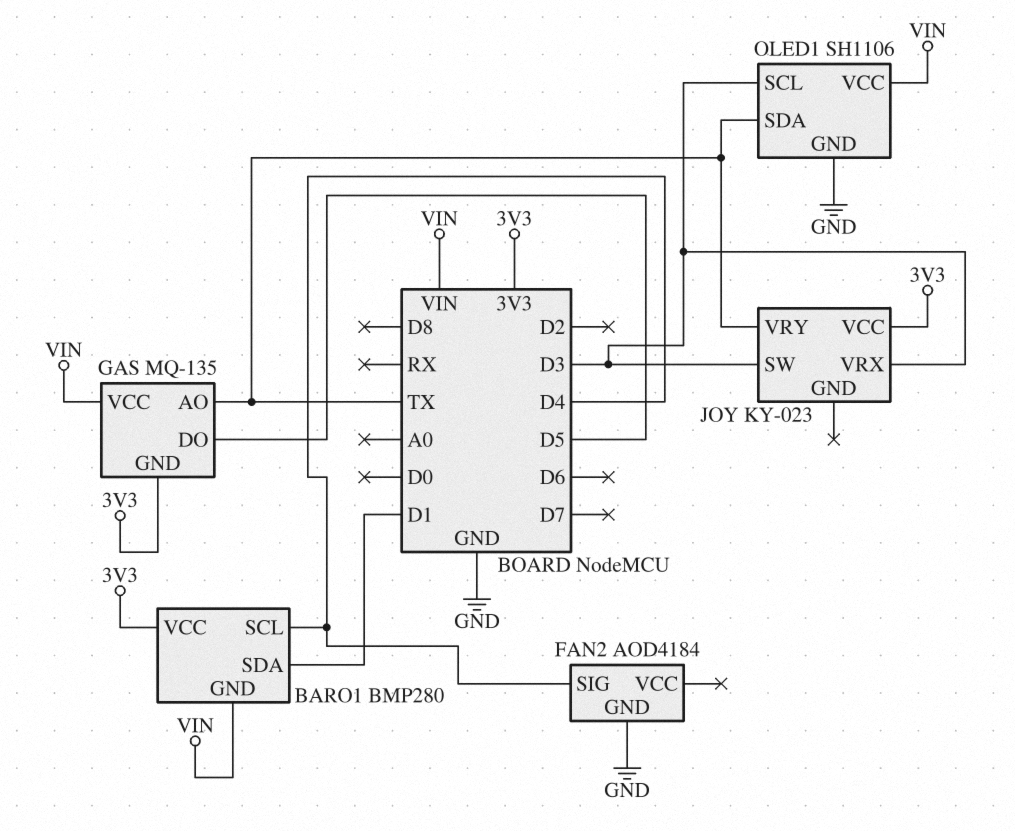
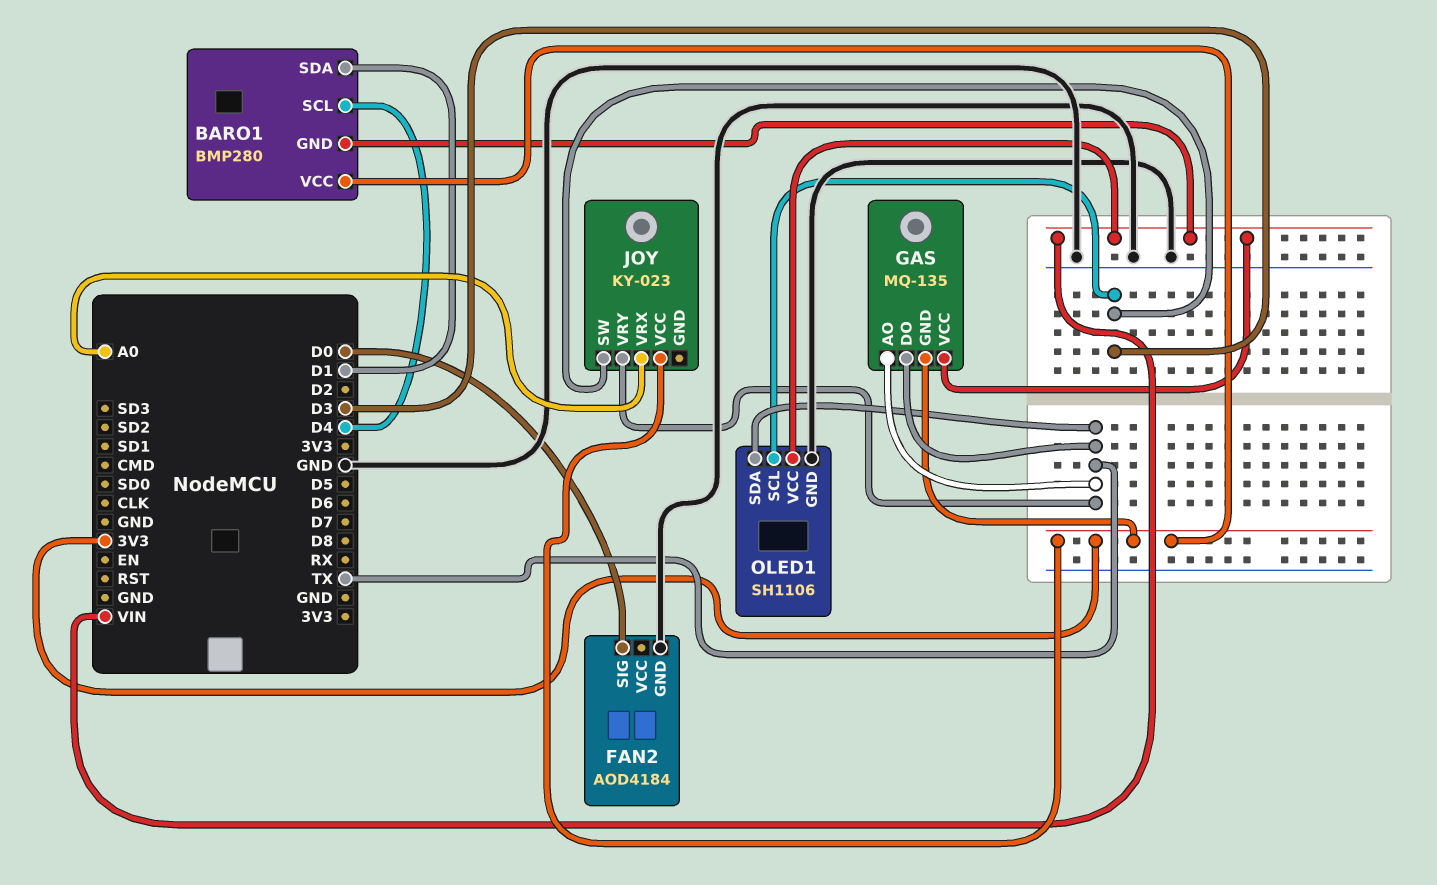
FAN2 pin SIG: D4 -> D0
GAS pin DO: D5 -> TX
JOY pin VRX: D3 -> A0

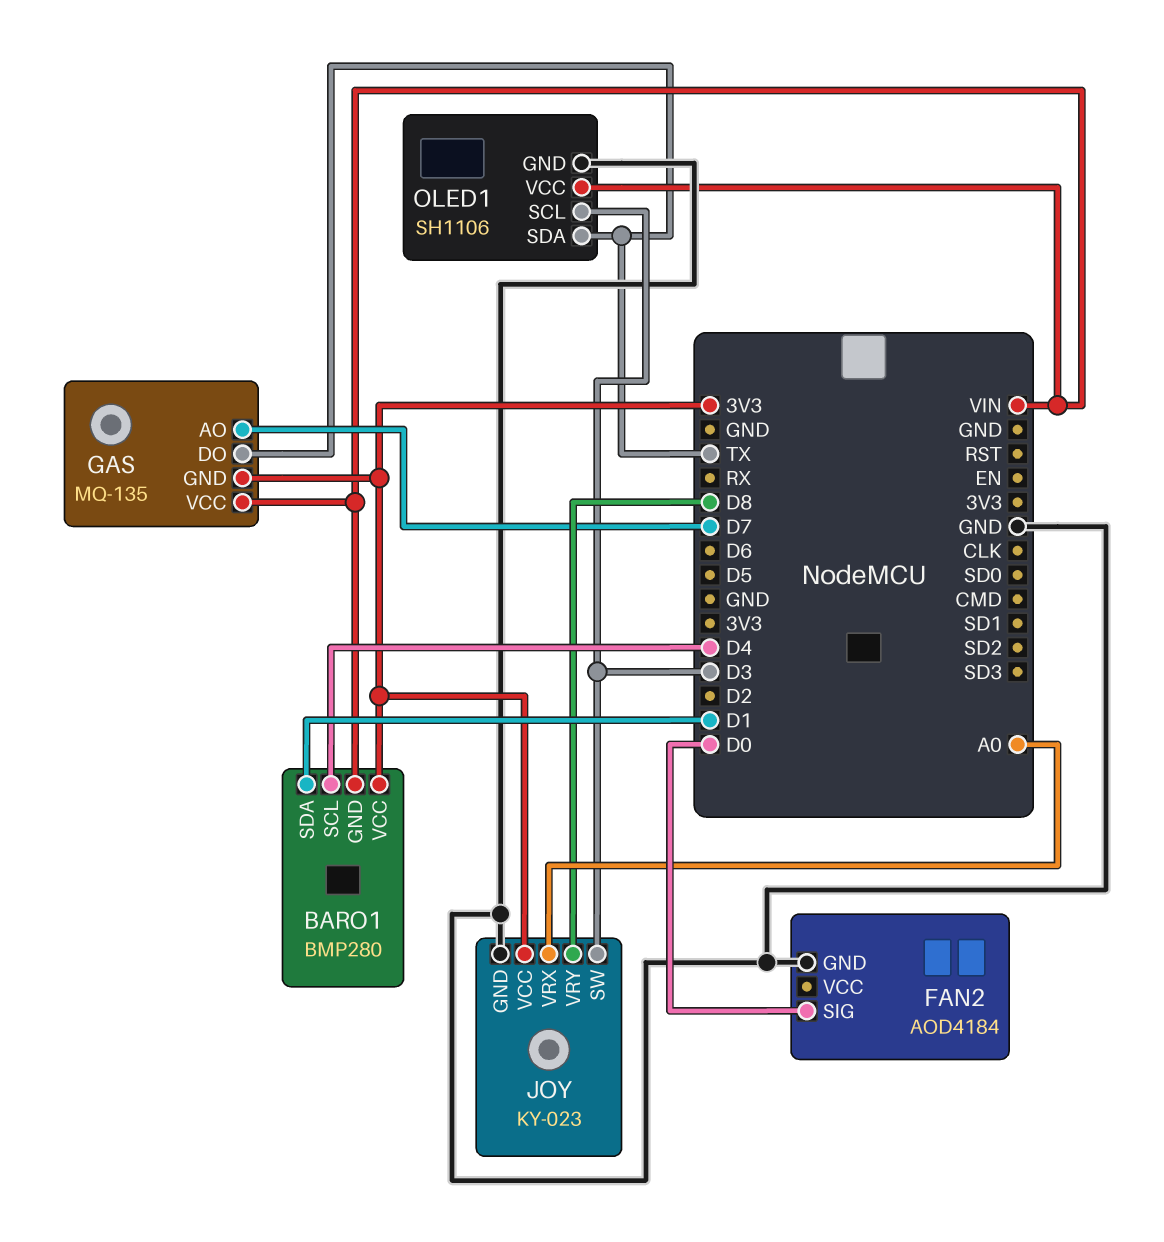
GAS pin AO: TX -> D7
JOY pin GND: none -> GND
JOY pin VRY: TX -> D8

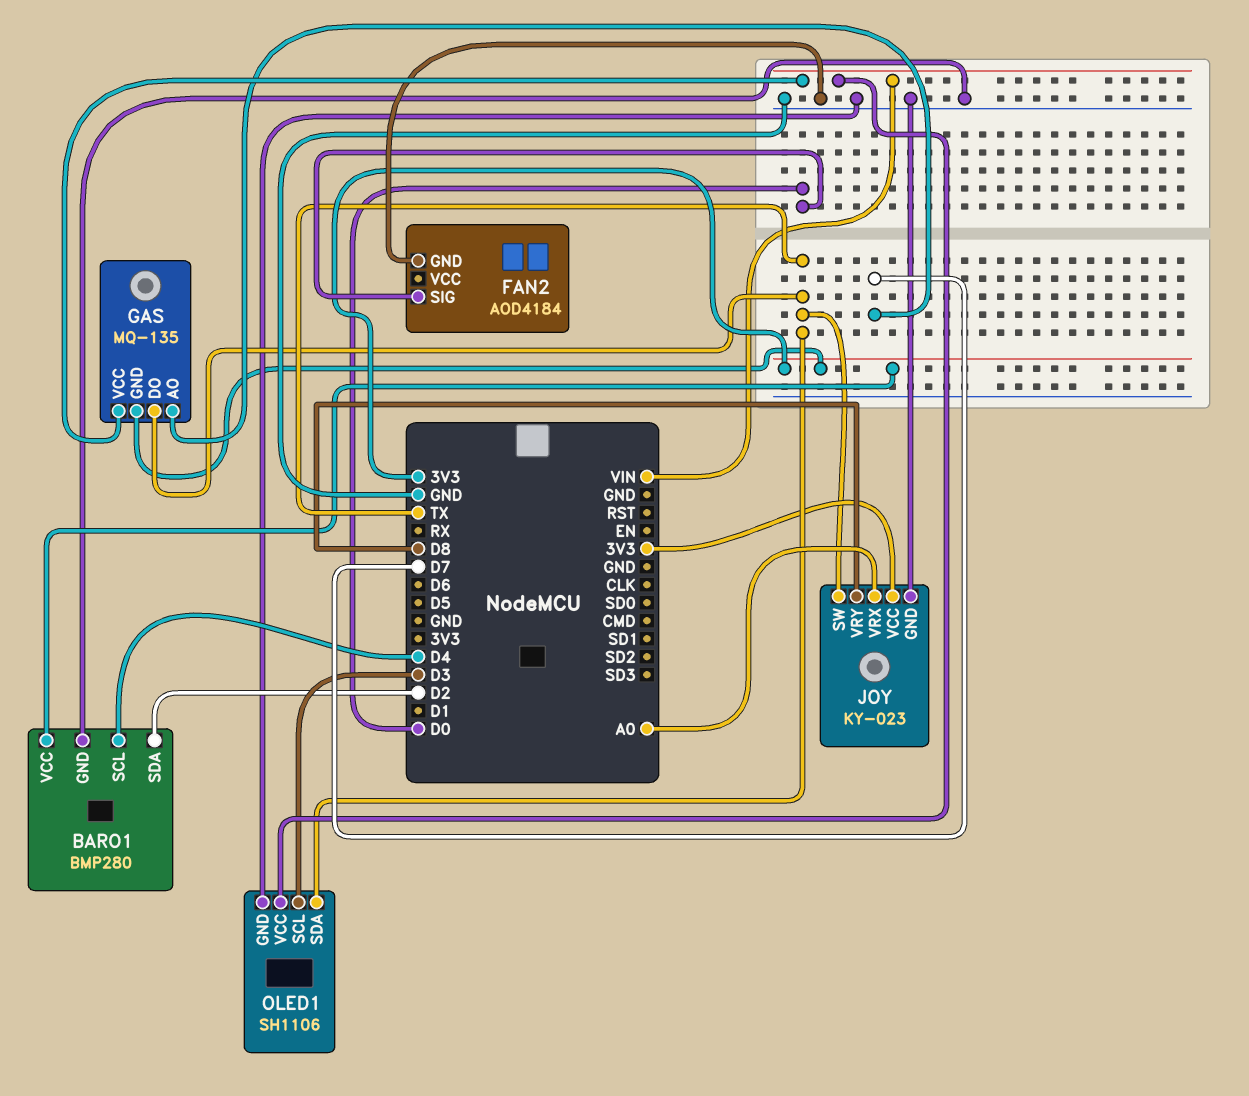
BARO1 pin GND: VIN -> GND
BARO1 pin SDA: D1 -> D2
JOY pin SW: D3 -> TX

